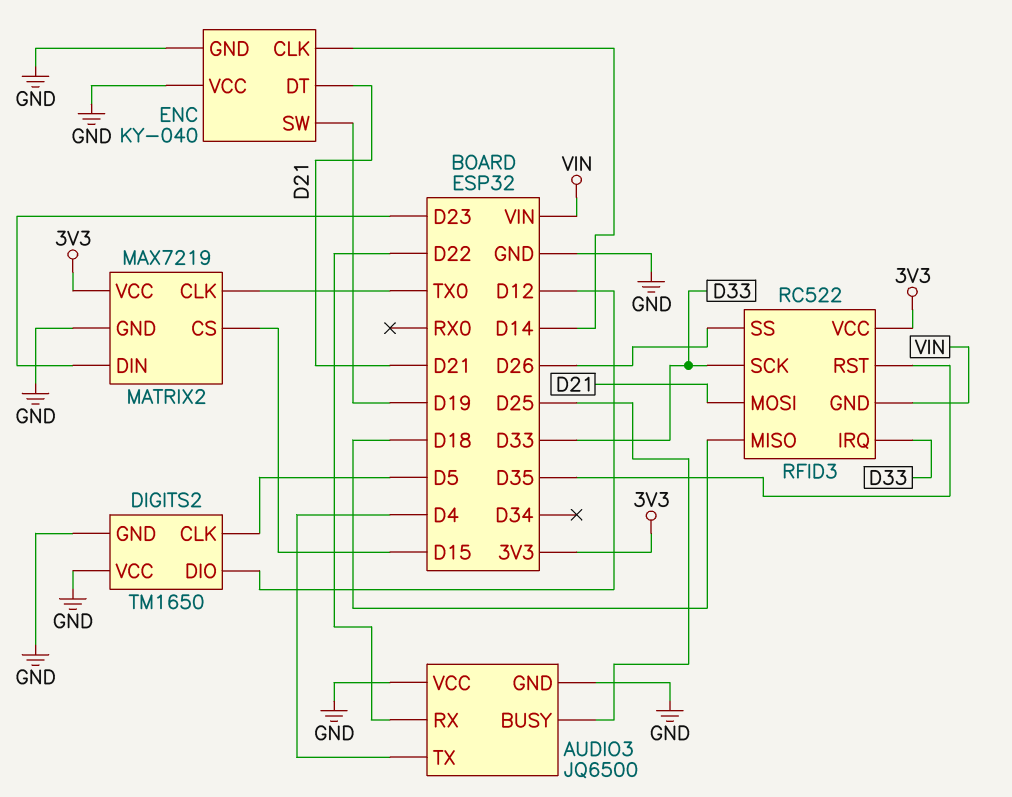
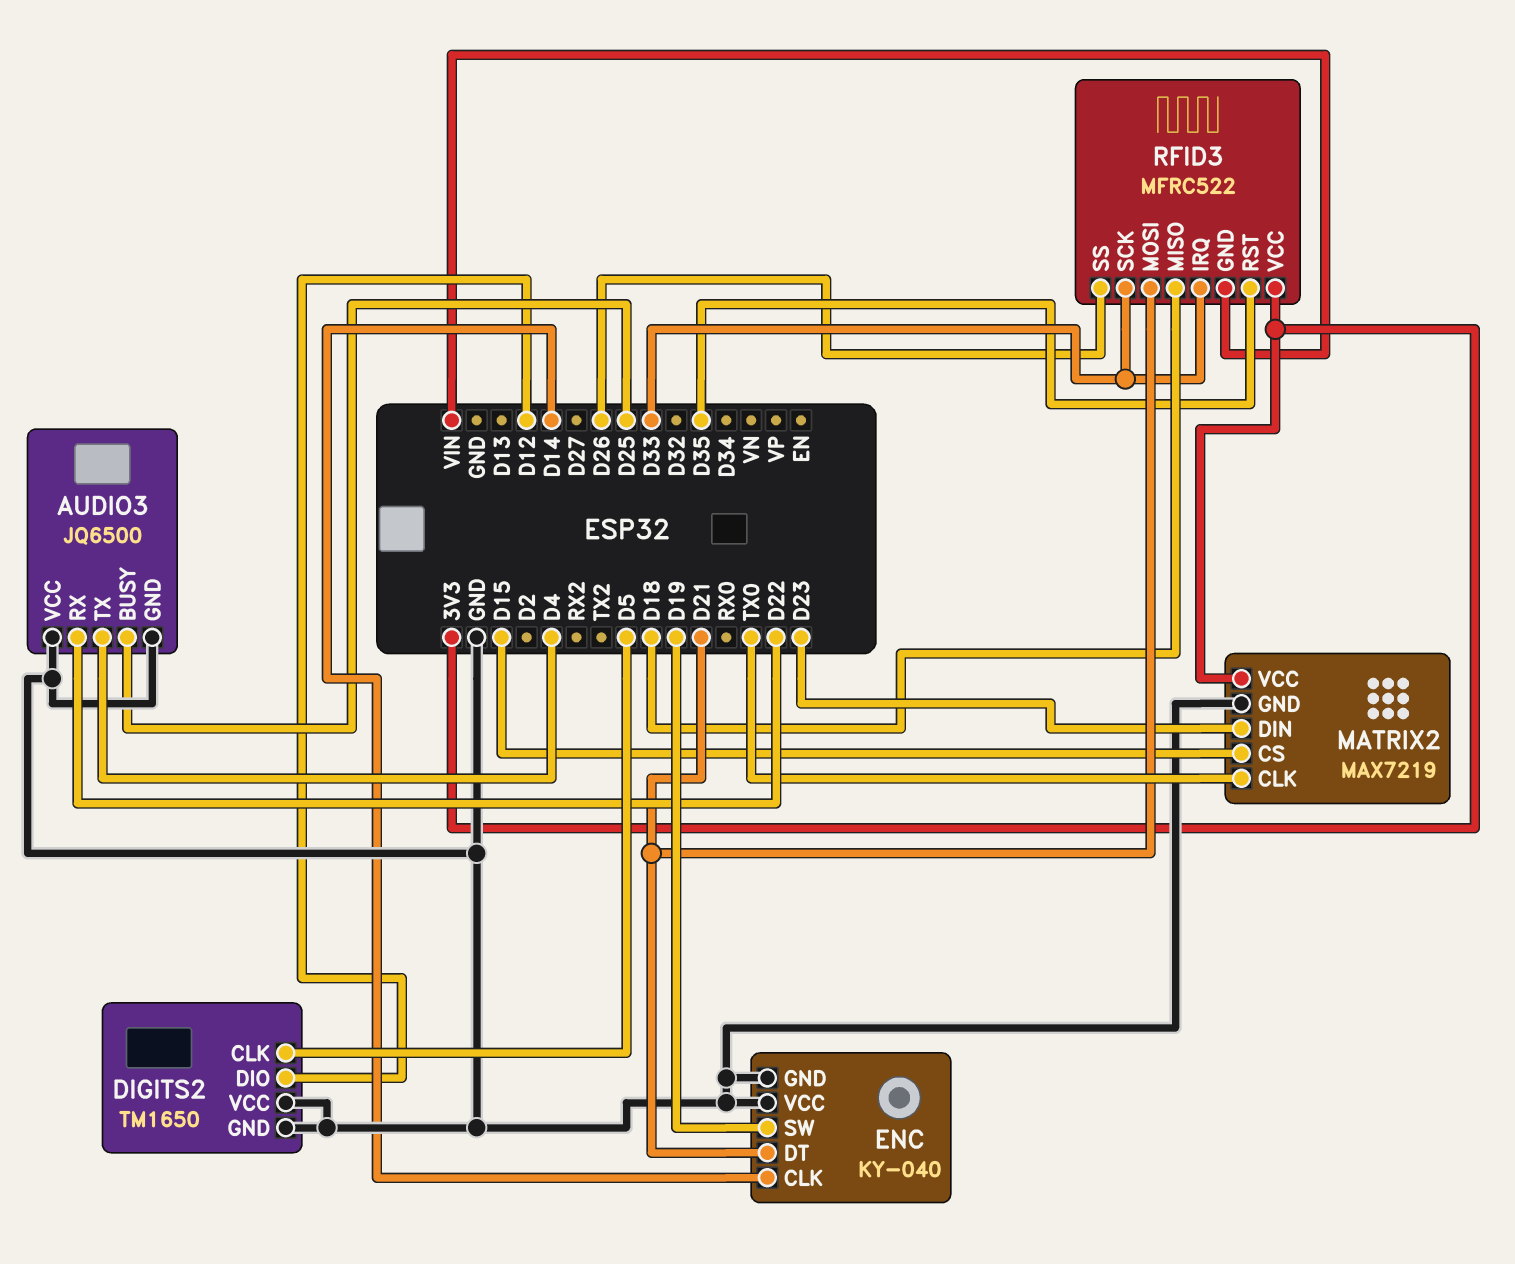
RFID3: RC522 -> MFRC522

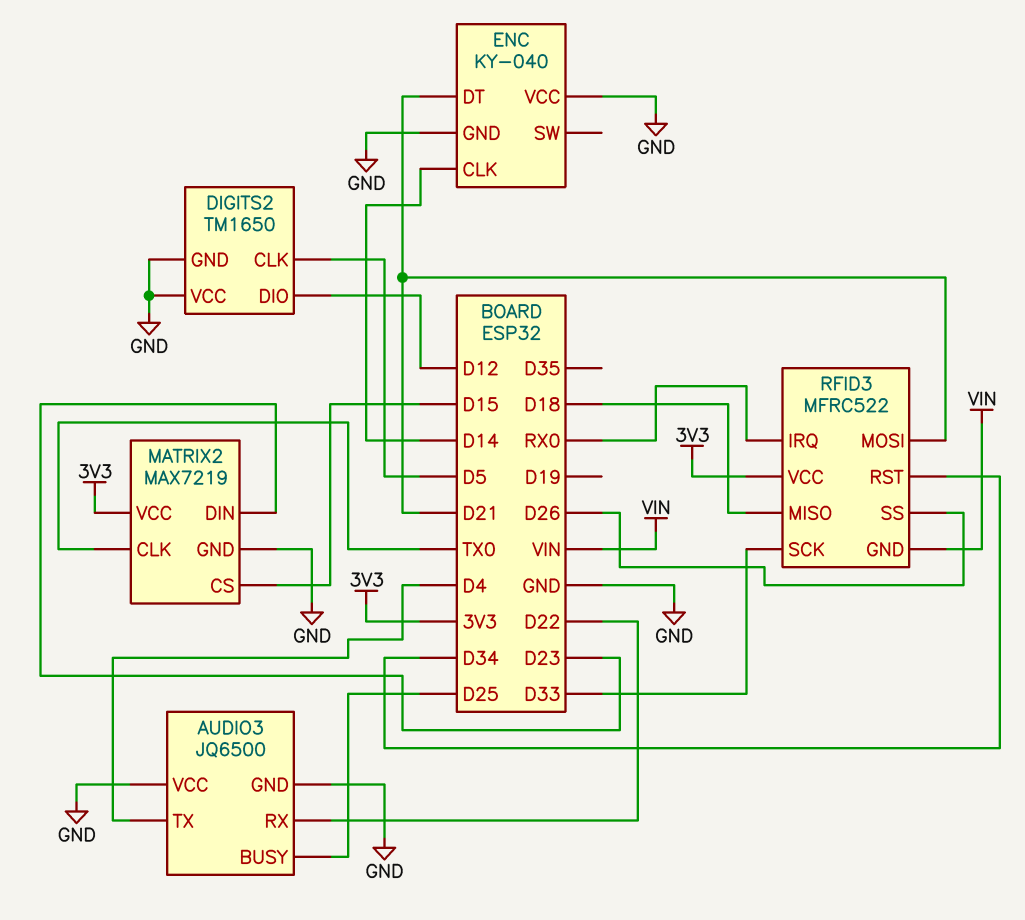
ENC pin SW: D19 -> none
RFID3 pin IRQ: D33 -> RX0
RFID3 pin RST: D35 -> D34

